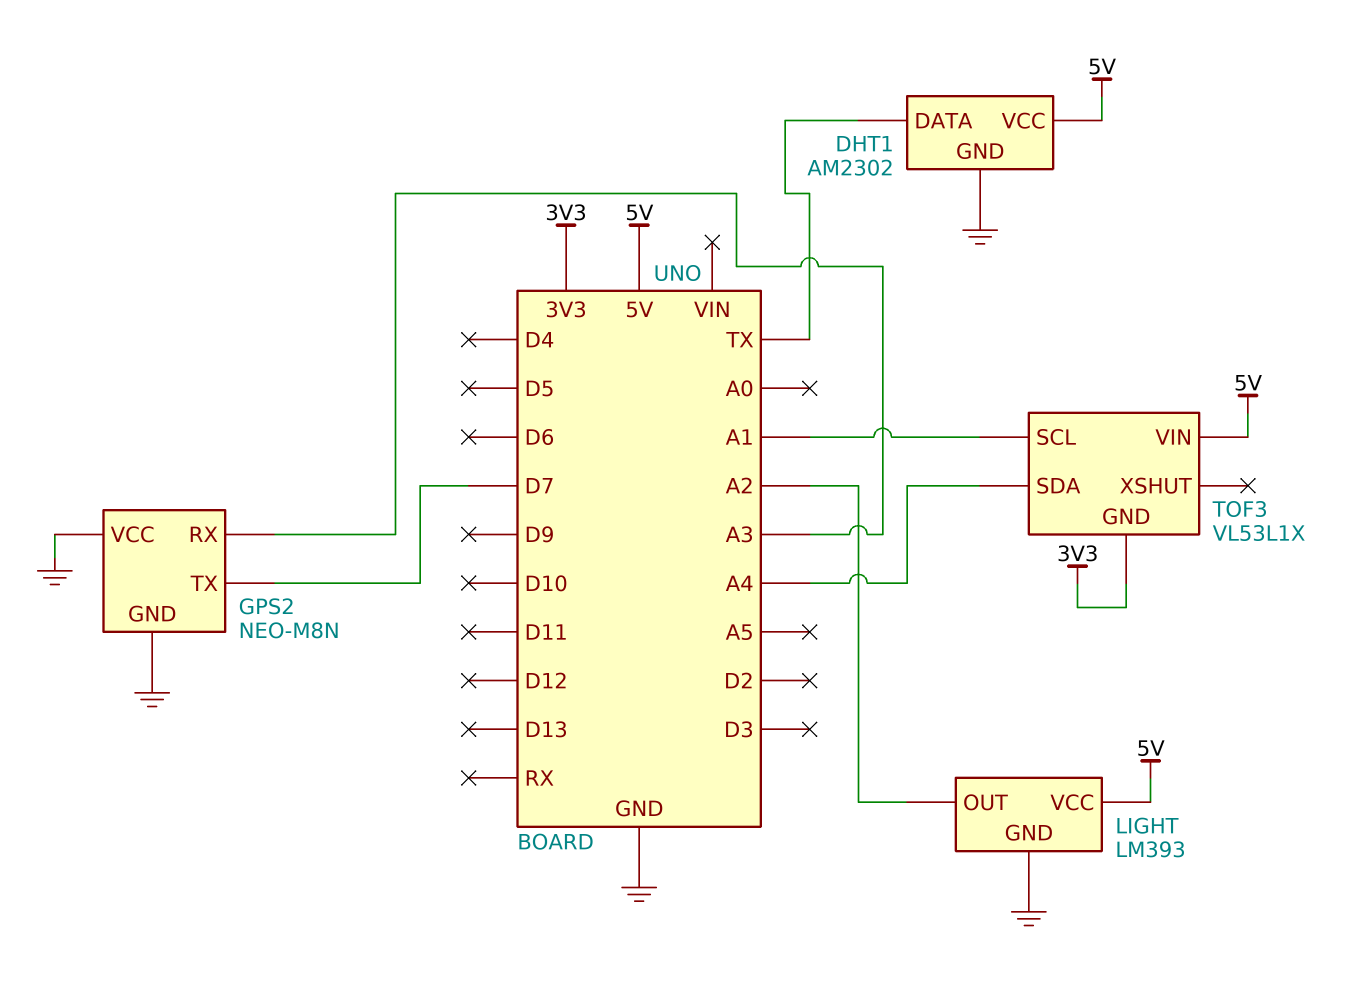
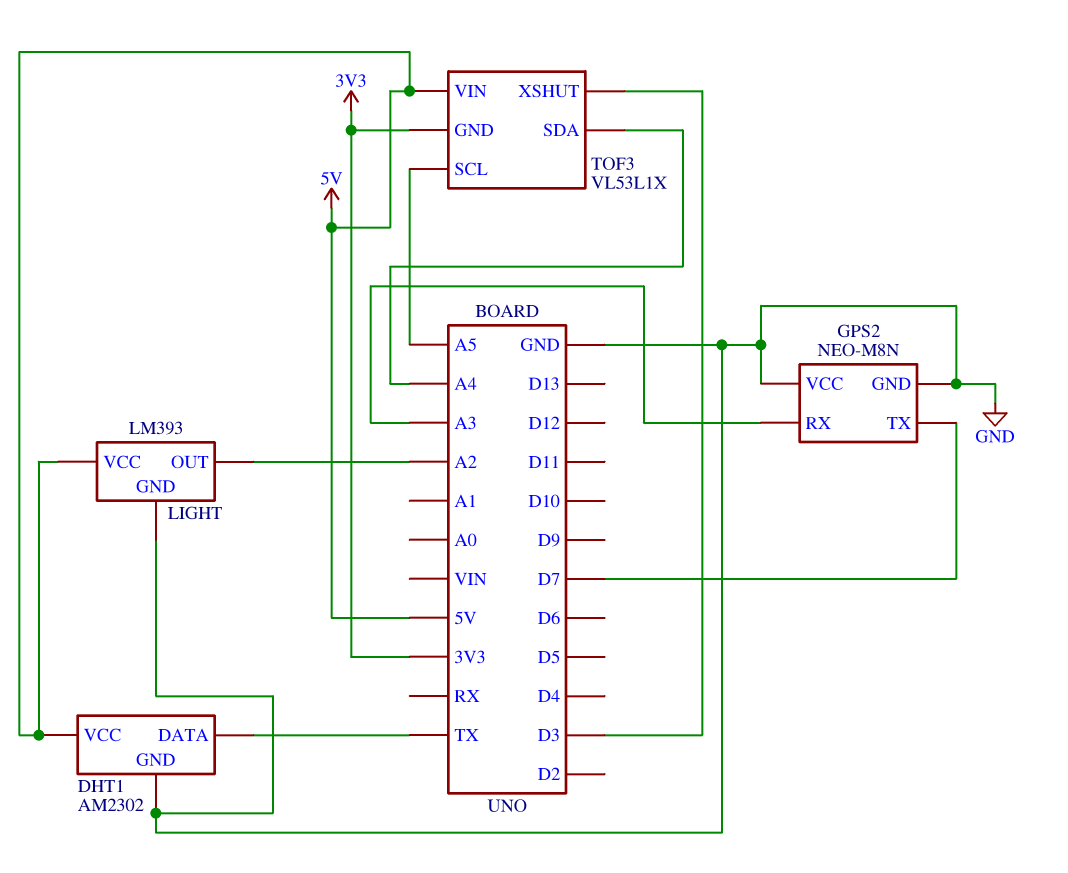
TOF3 pin SCL: A1 -> A5
TOF3 pin XSHUT: none -> D3

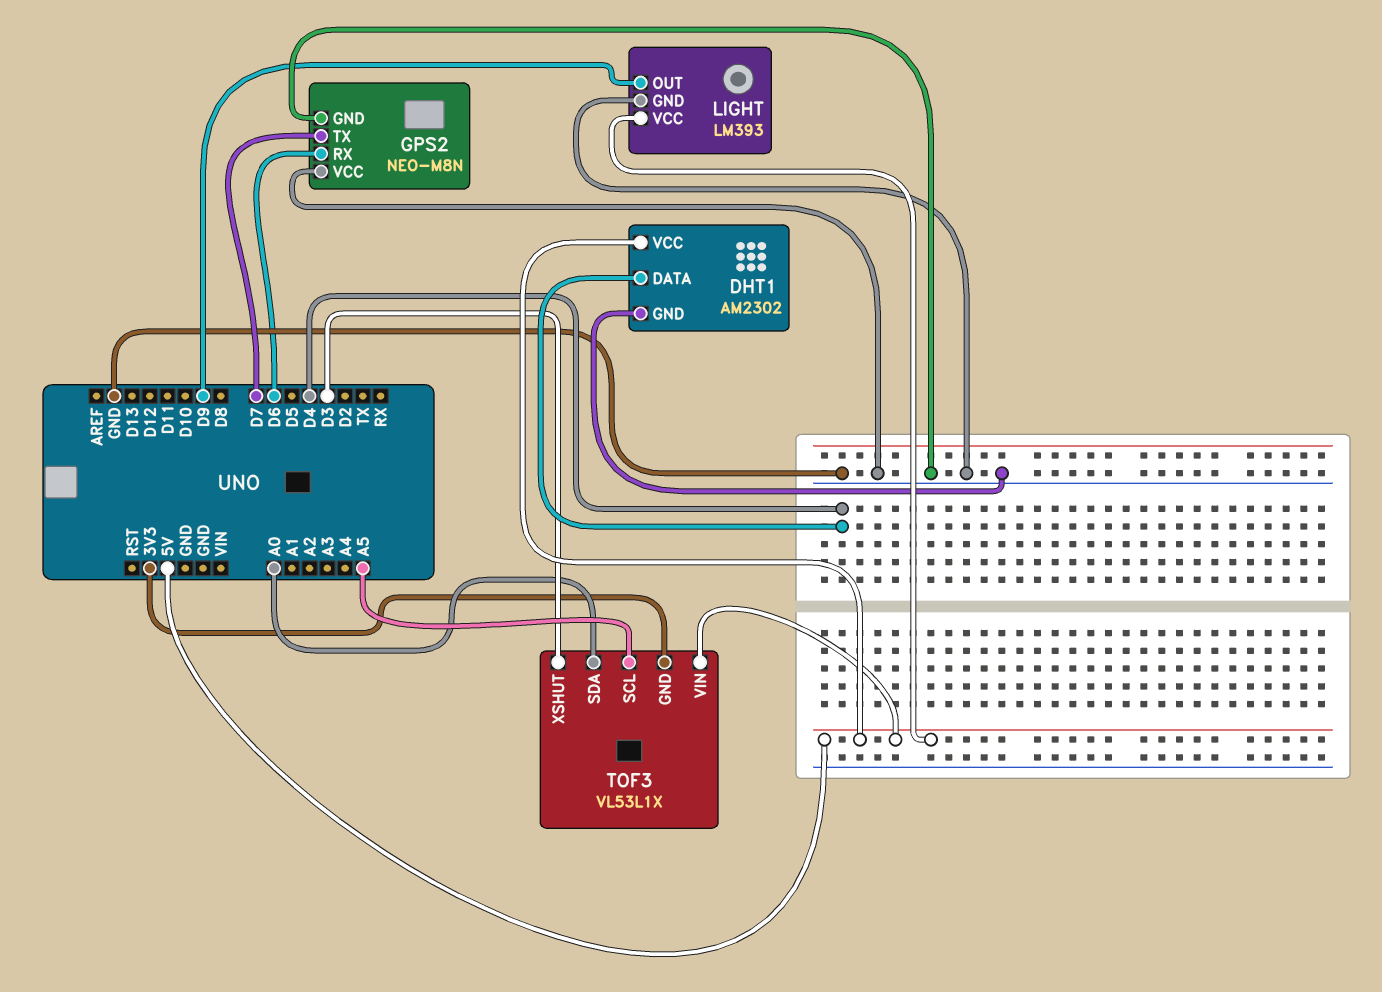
DHT1 pin DATA: TX -> D4
GPS2 pin RX: A3 -> D6
LIGHT pin OUT: A2 -> D9
TOF3 pin SDA: A4 -> A0

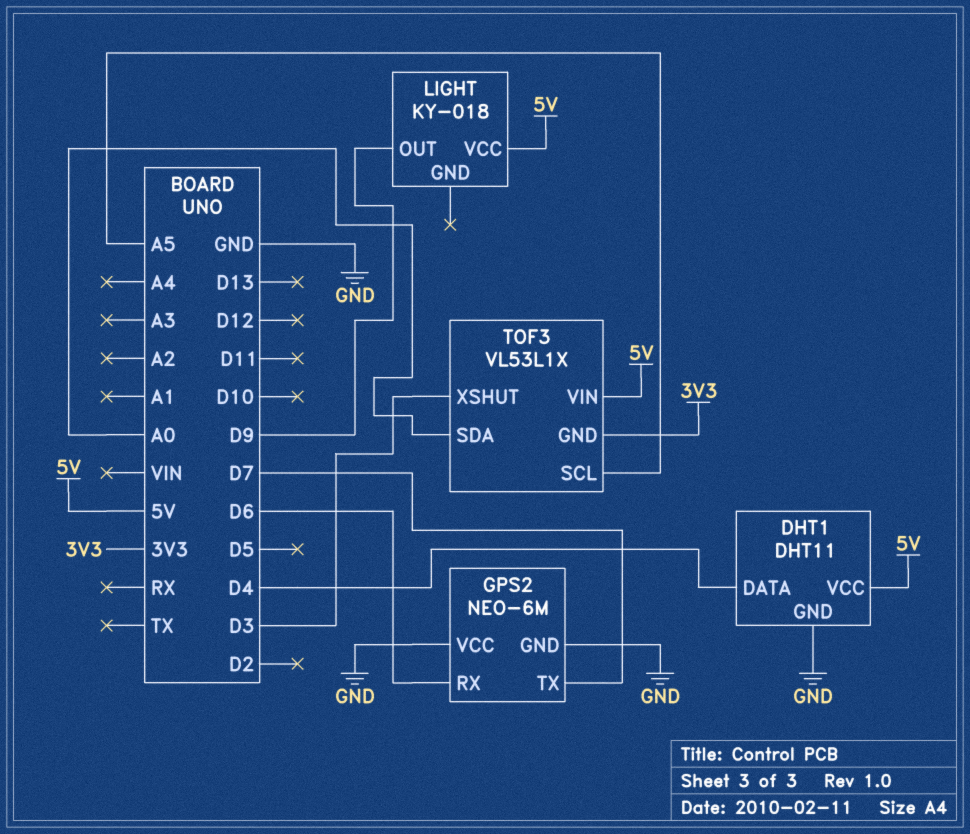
DHT1: AM2302 -> DHT11
GPS2: NEO-M8N -> NEO-6M
LIGHT: LM393 -> KY-018
LIGHT pin GND: GND -> none

